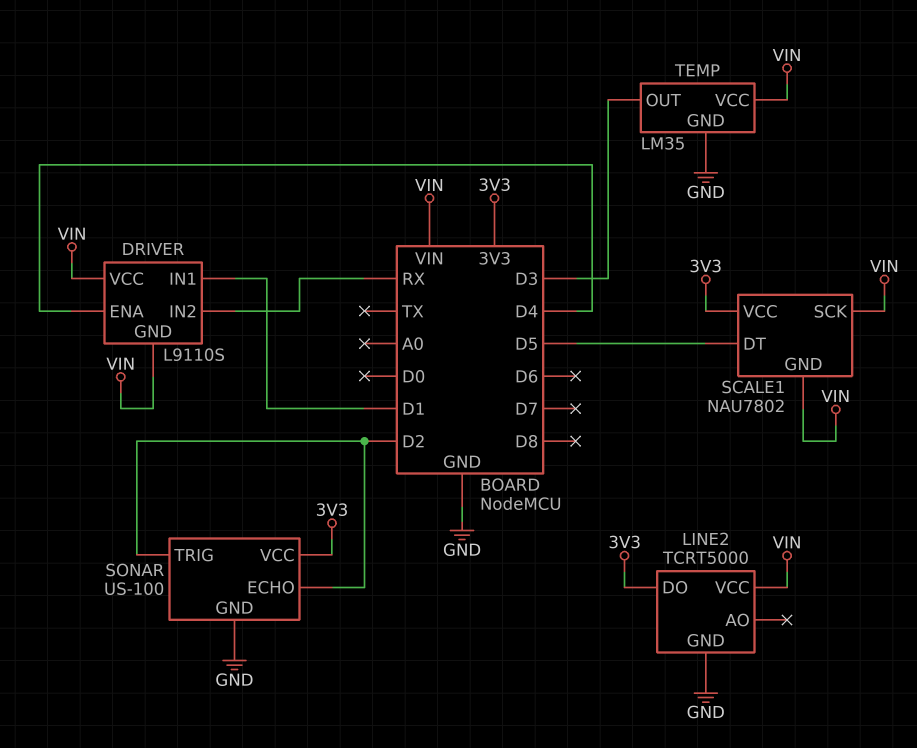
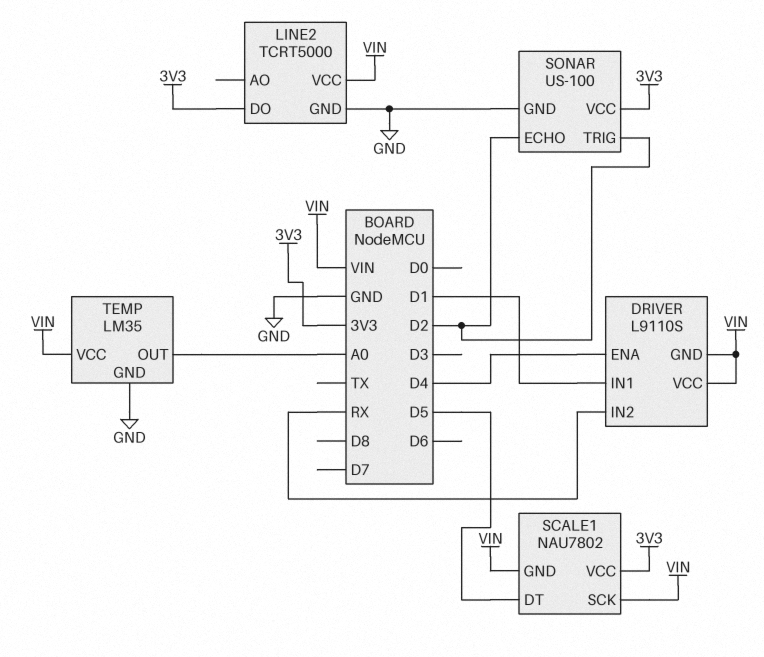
TEMP pin OUT: D3 -> A0

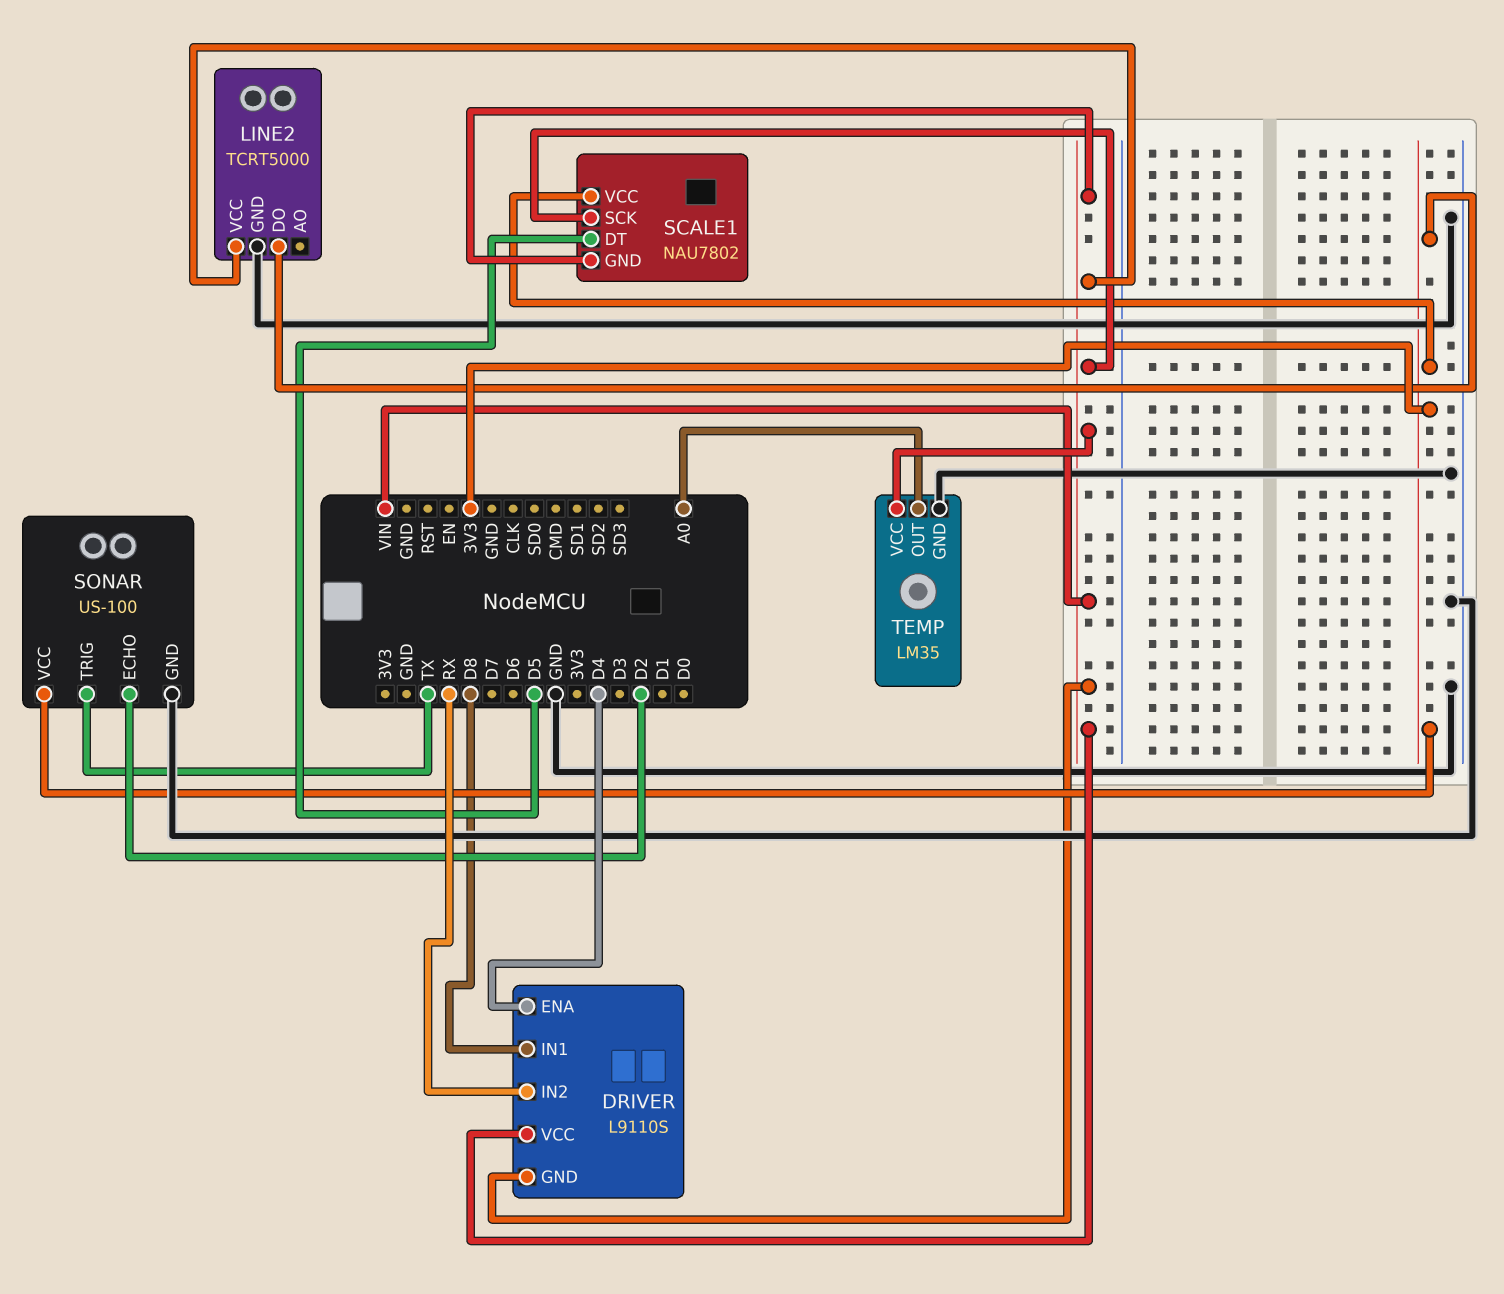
DRIVER pin IN1: D1 -> D8
SONAR pin TRIG: D2 -> TX

